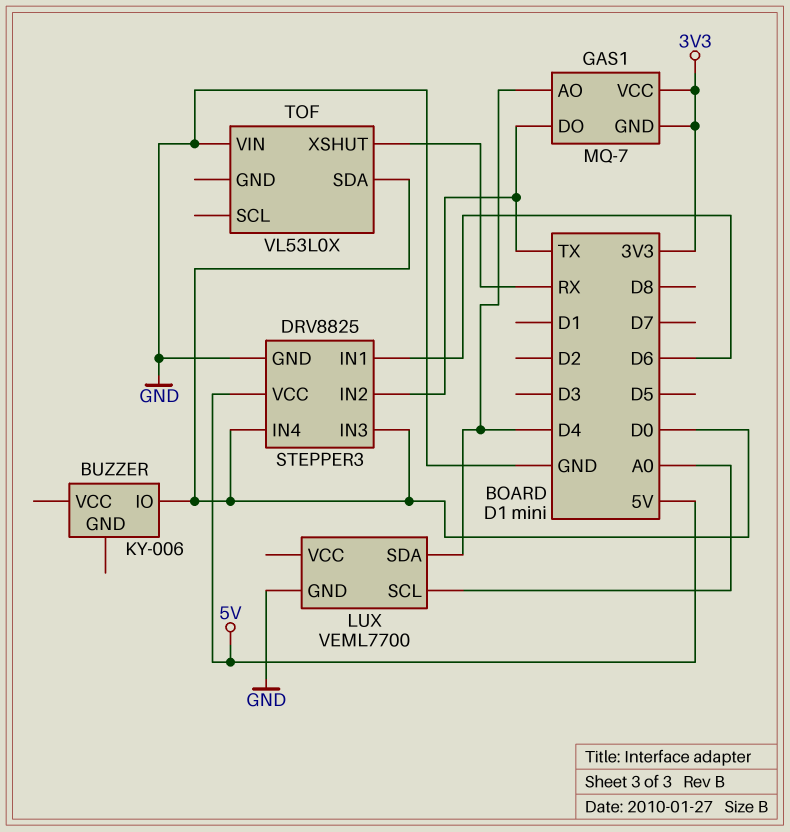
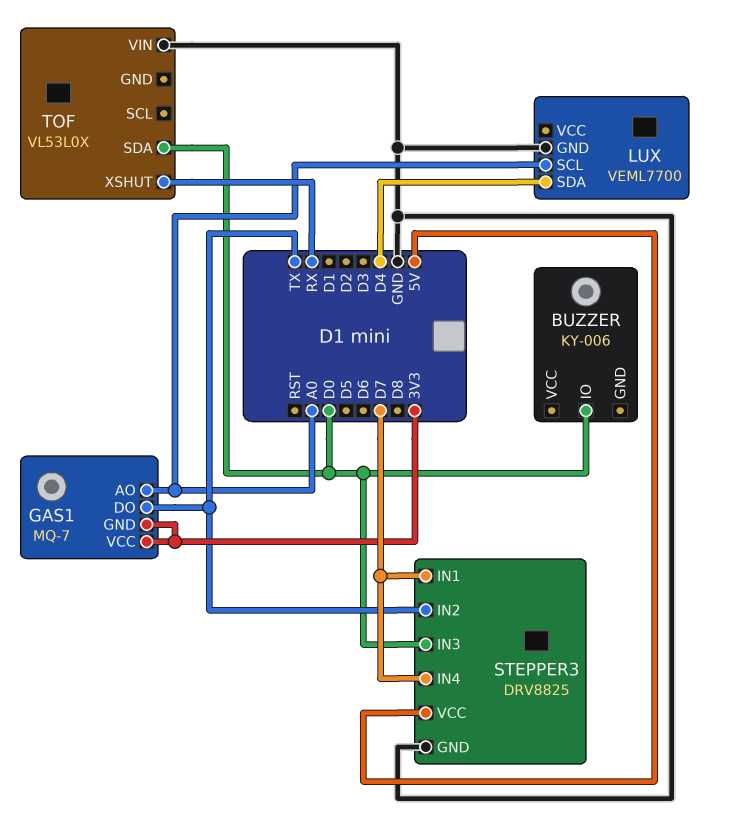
GAS1 pin AO: D4 -> A0
STEPPER3 pin IN1: D6 -> D7
STEPPER3 pin IN4: D0 -> D7

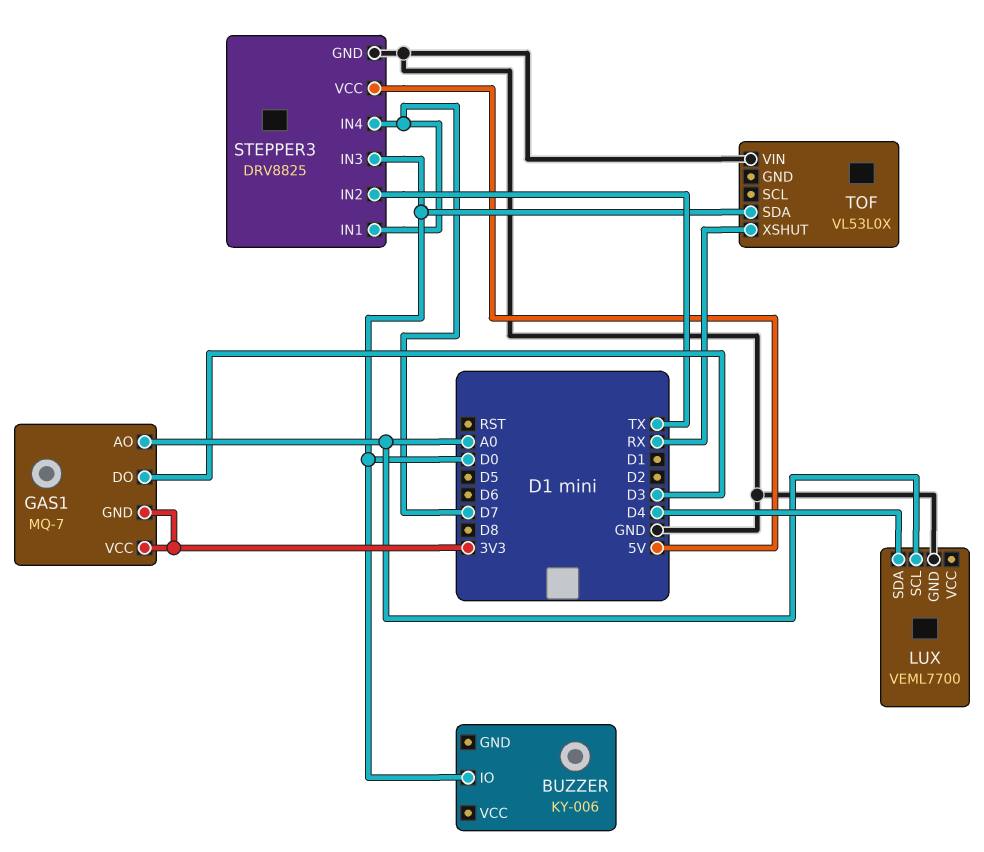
GAS1 pin DO: TX -> D3

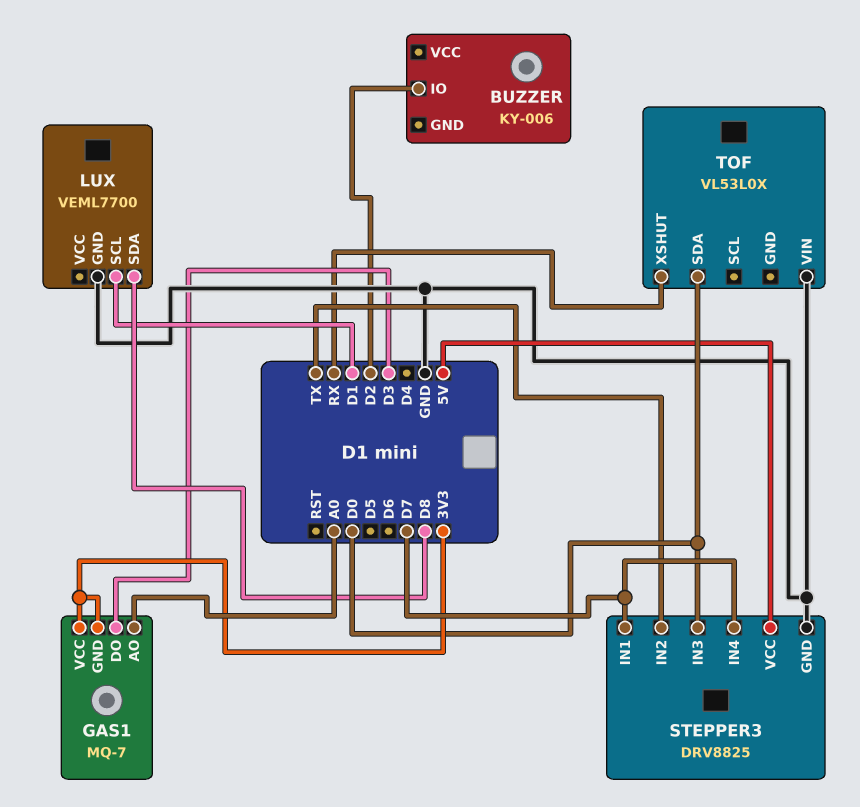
BUZZER pin IO: D0 -> D2
LUX pin SCL: A0 -> D1
LUX pin SDA: D4 -> D8

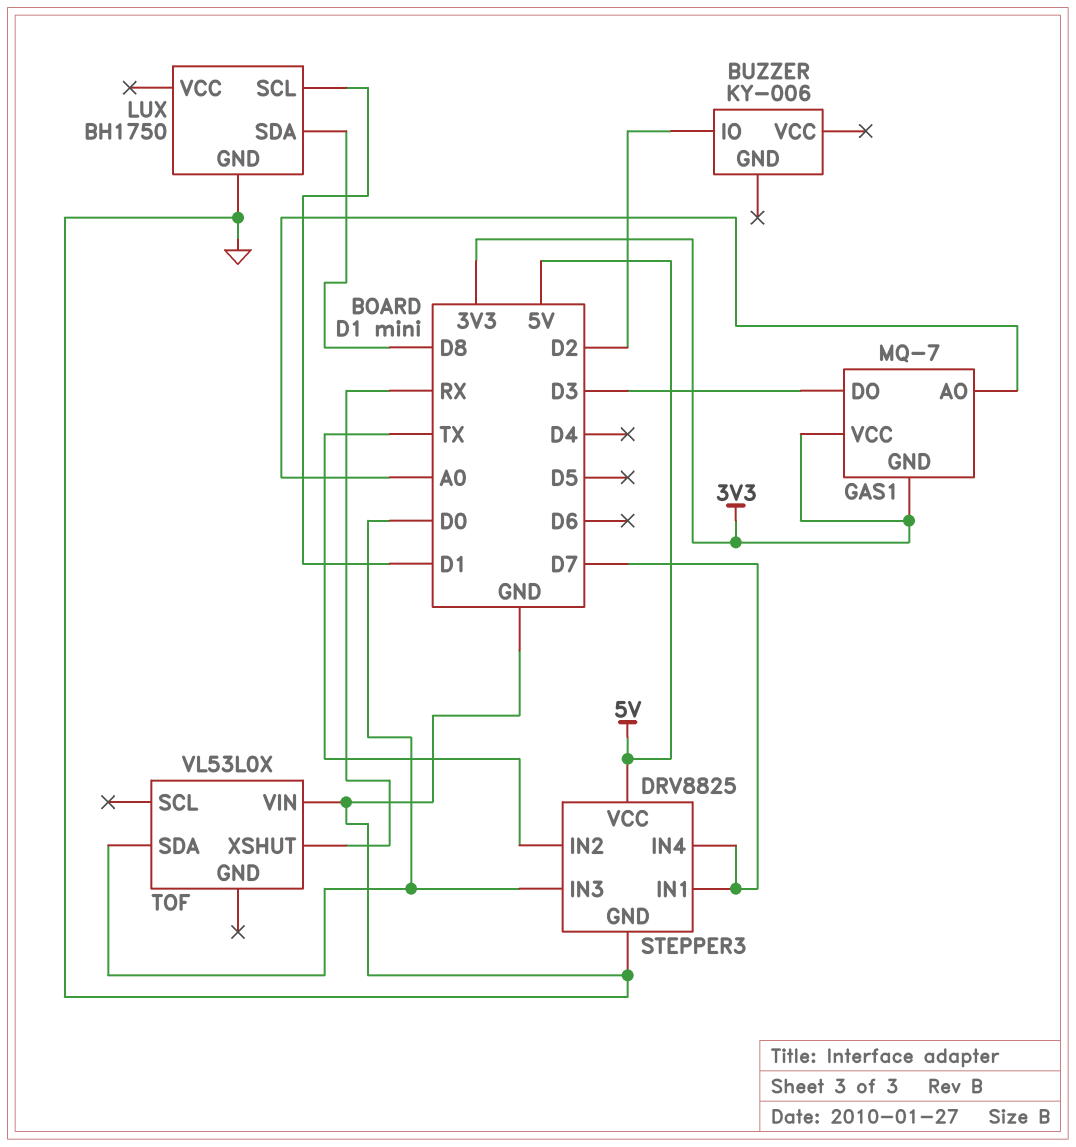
LUX: VEML7700 -> BH1750

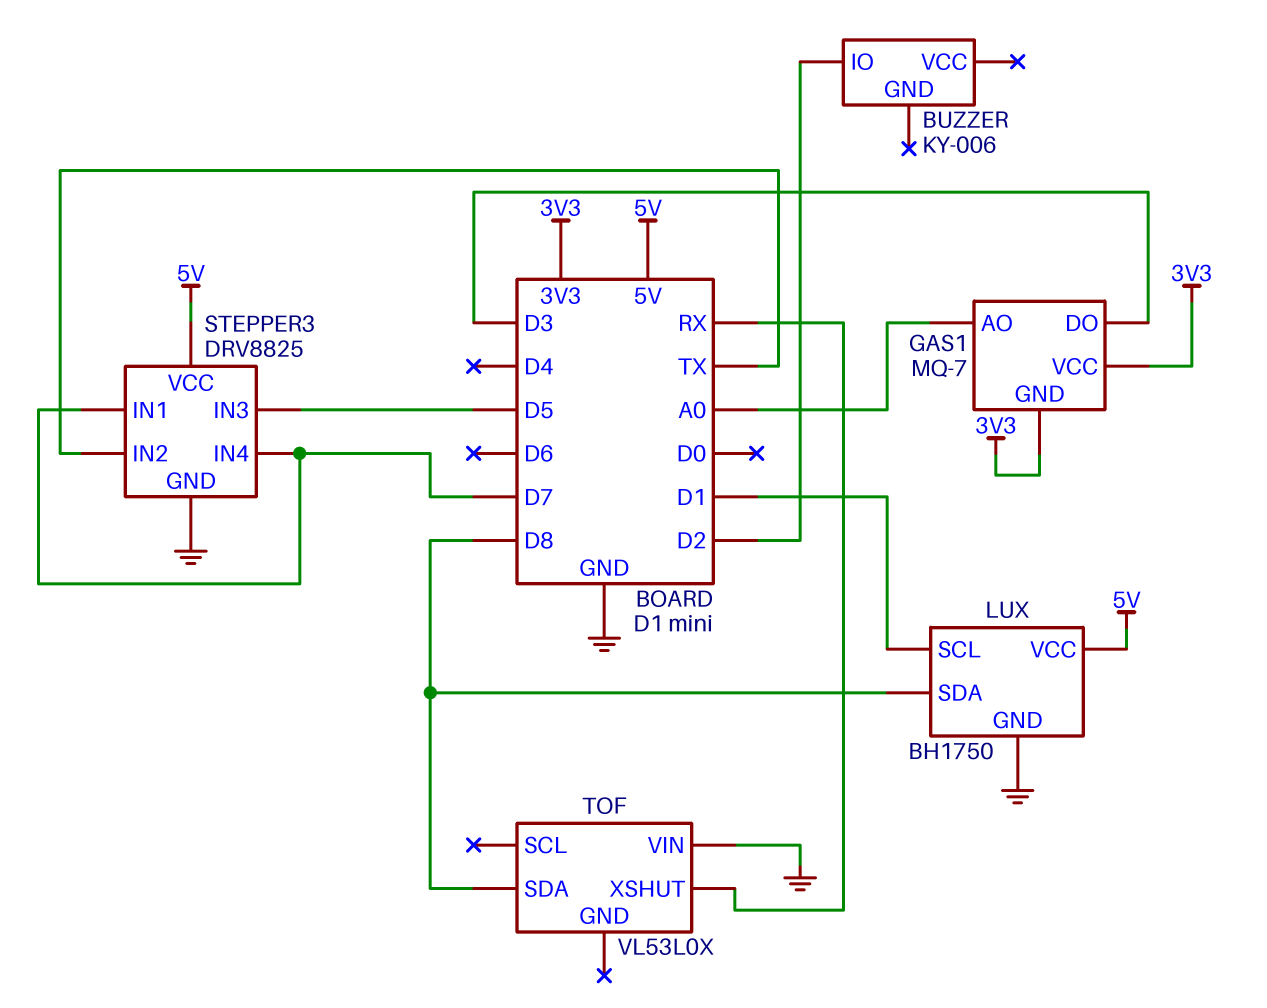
LUX pin VCC: none -> 5V
STEPPER3 pin IN3: D0 -> D5
TOF pin SDA: D0 -> D8

